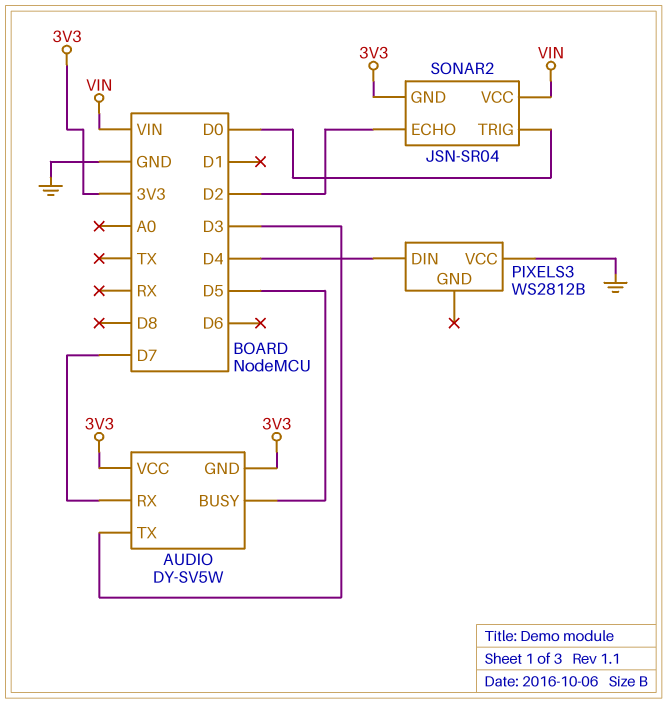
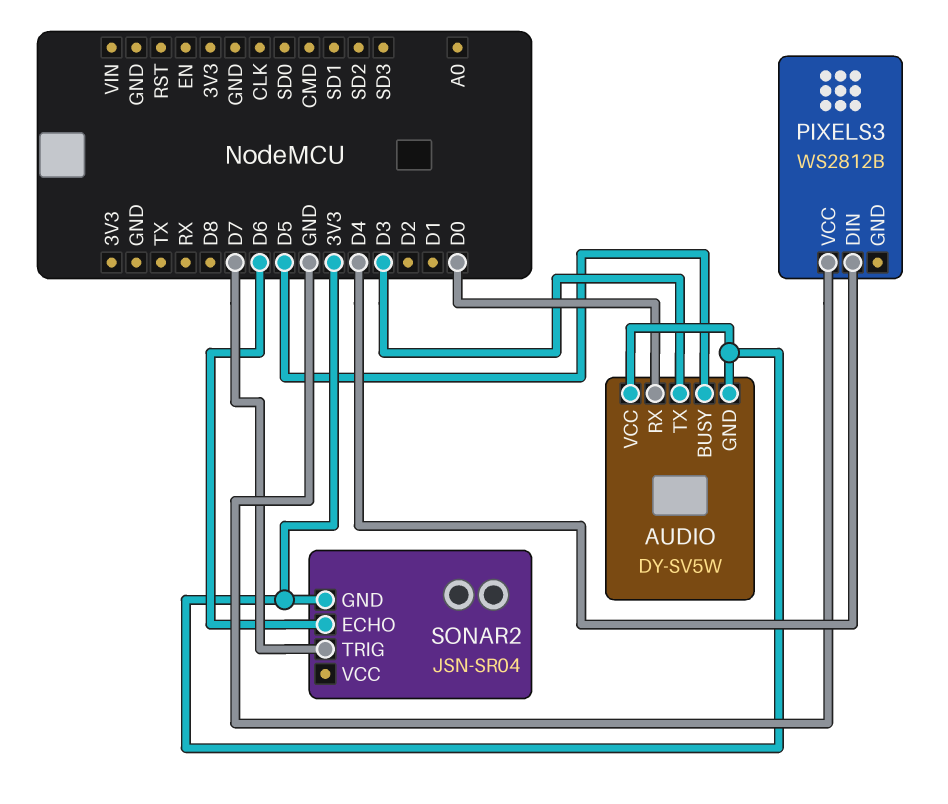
AUDIO pin RX: D7 -> D0
SONAR2 pin ECHO: D2 -> D6
SONAR2 pin TRIG: D0 -> D7
SONAR2 pin VCC: VIN -> none

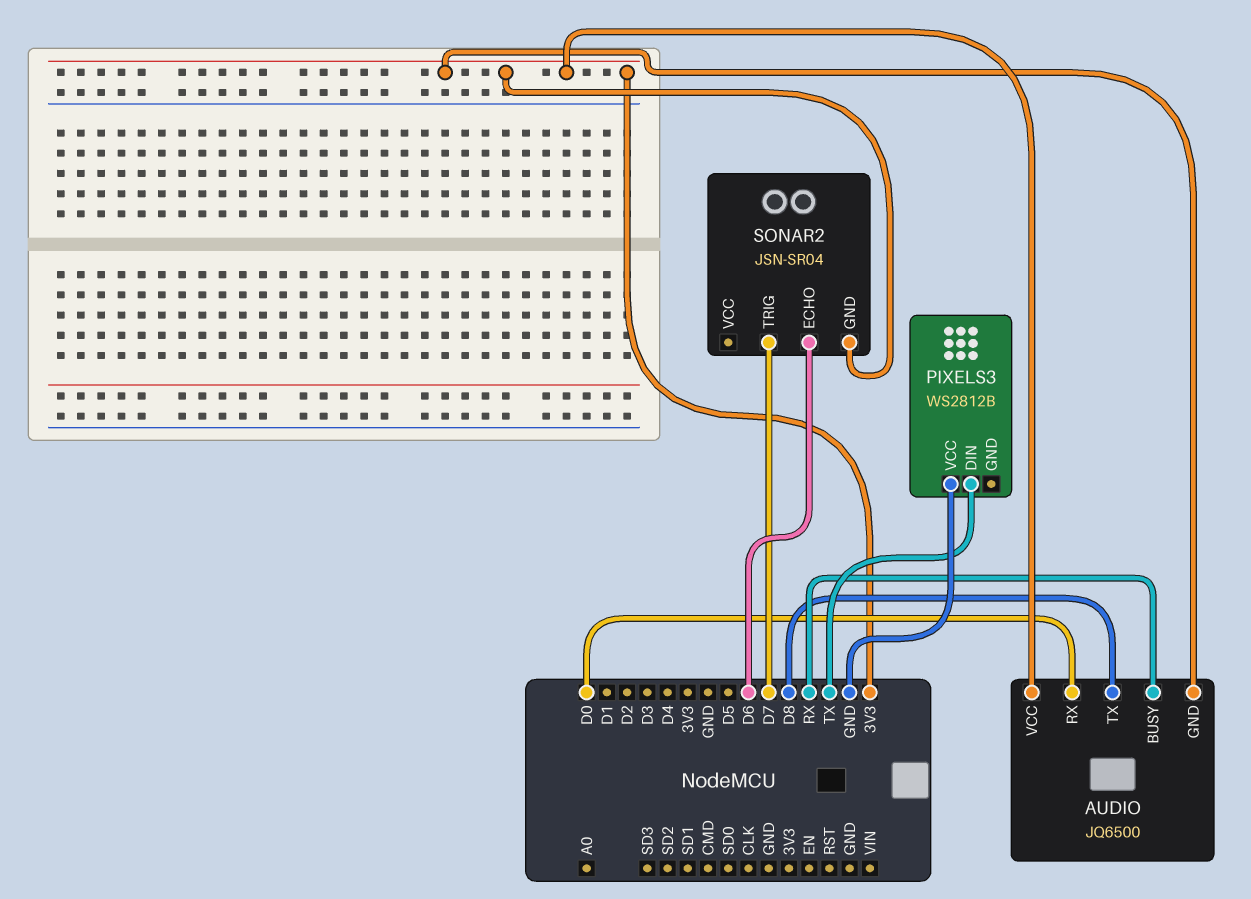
AUDIO: DY-SV5W -> JQ6500
AUDIO pin BUSY: D5 -> RX
AUDIO pin TX: D3 -> D8
PIXELS3 pin DIN: D4 -> TX

